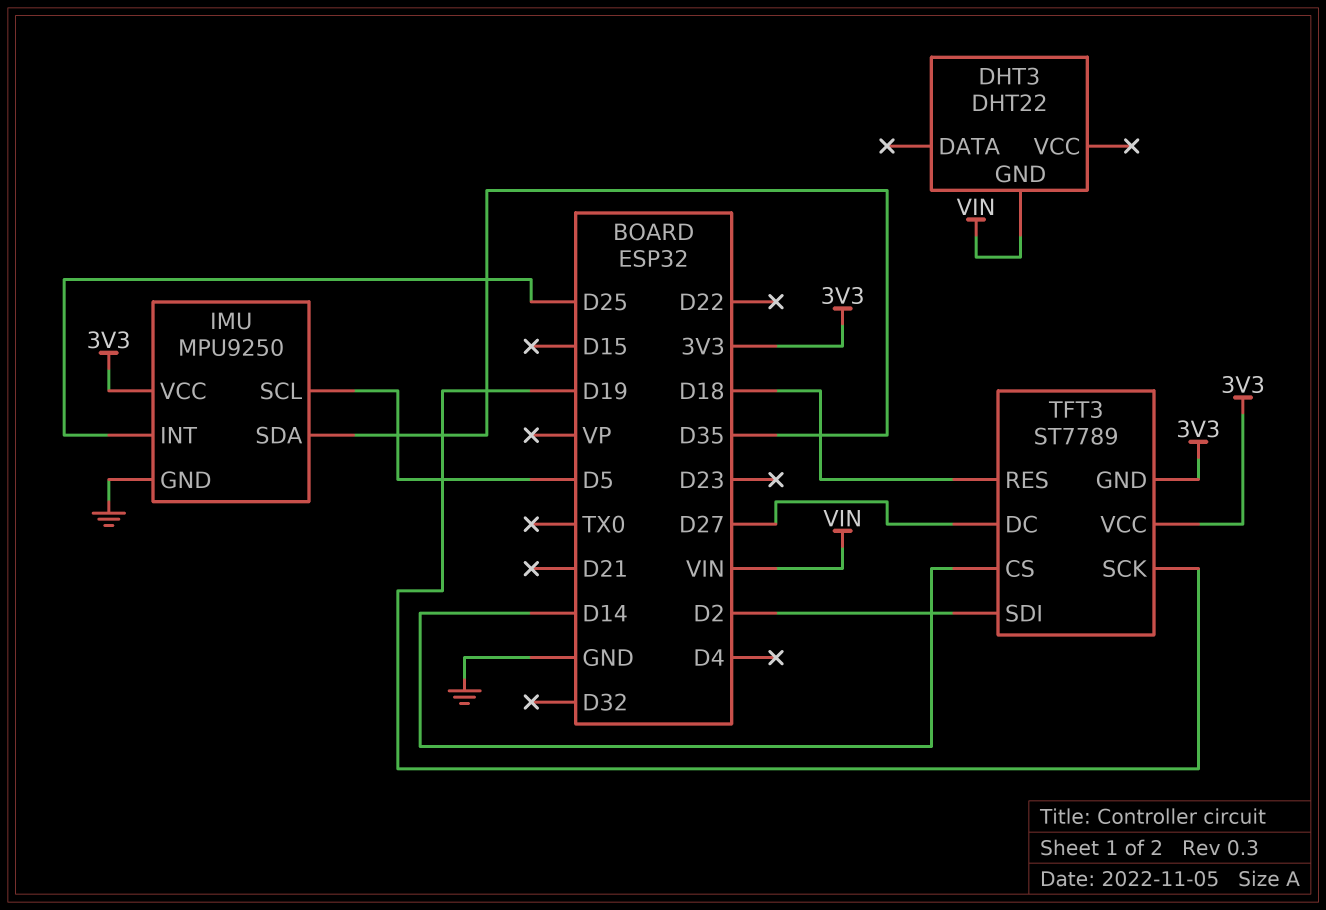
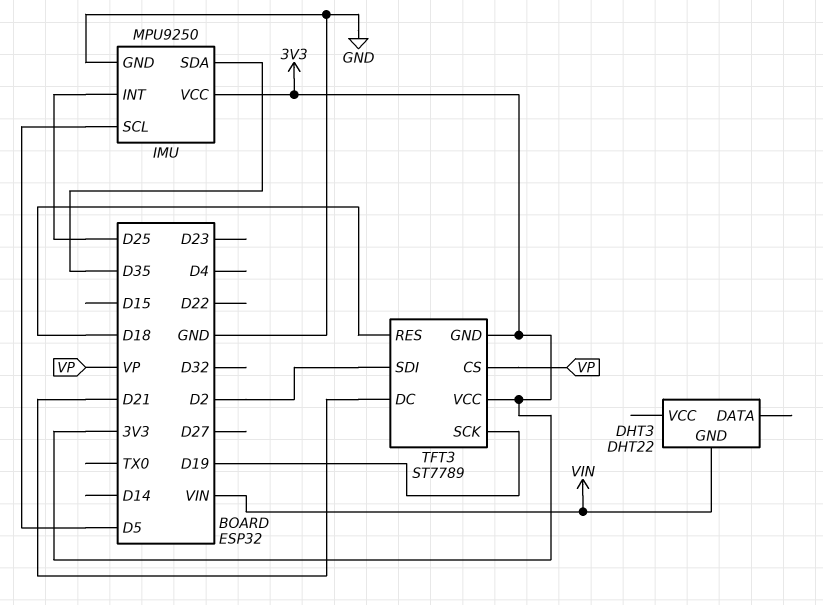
TFT3 pin CS: D14 -> VP
TFT3 pin DC: D27 -> D21

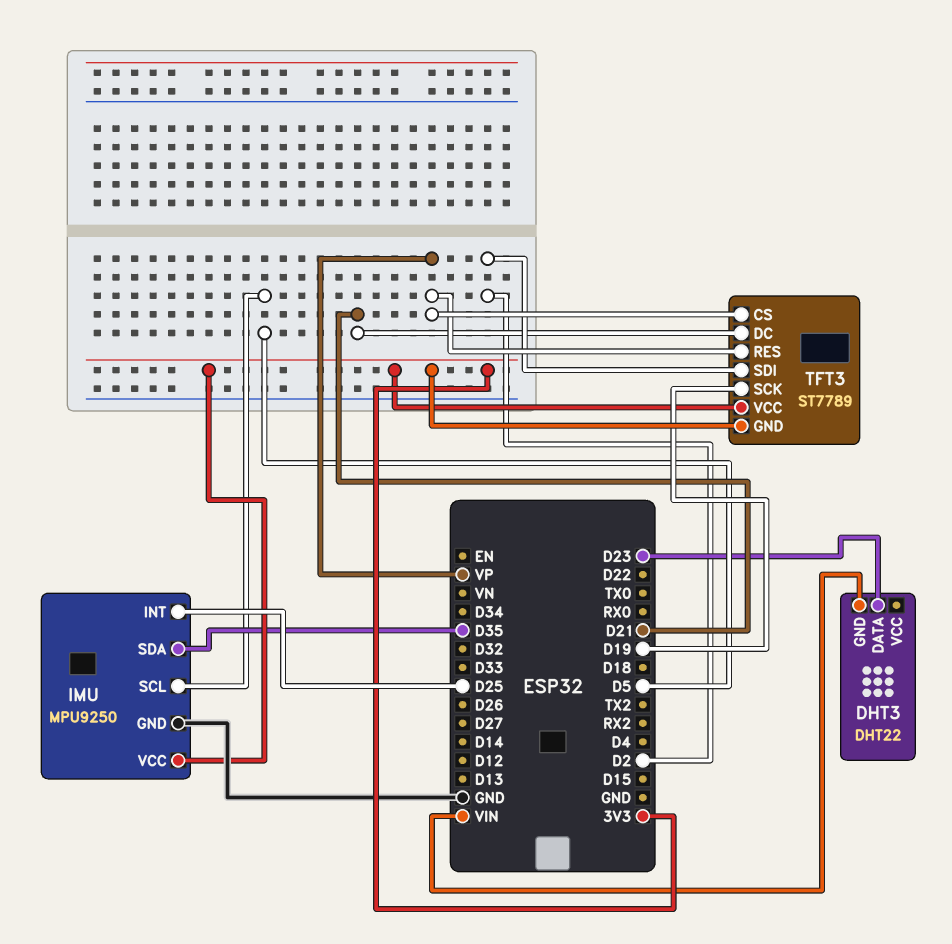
DHT3 pin DATA: none -> D23
TFT3 pin RES: D18 -> VP

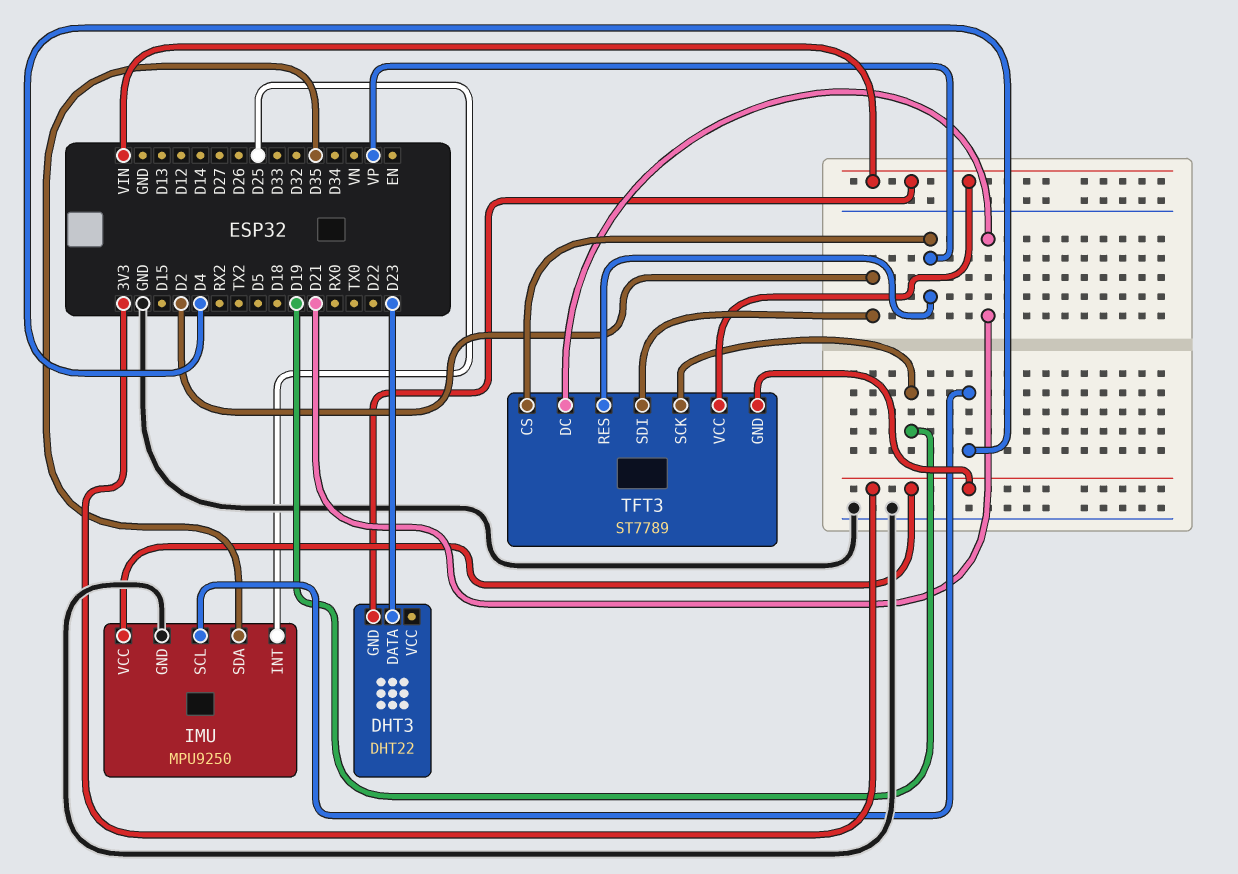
IMU pin SCL: D5 -> D4
TFT3 pin VCC: 3V3 -> VIN

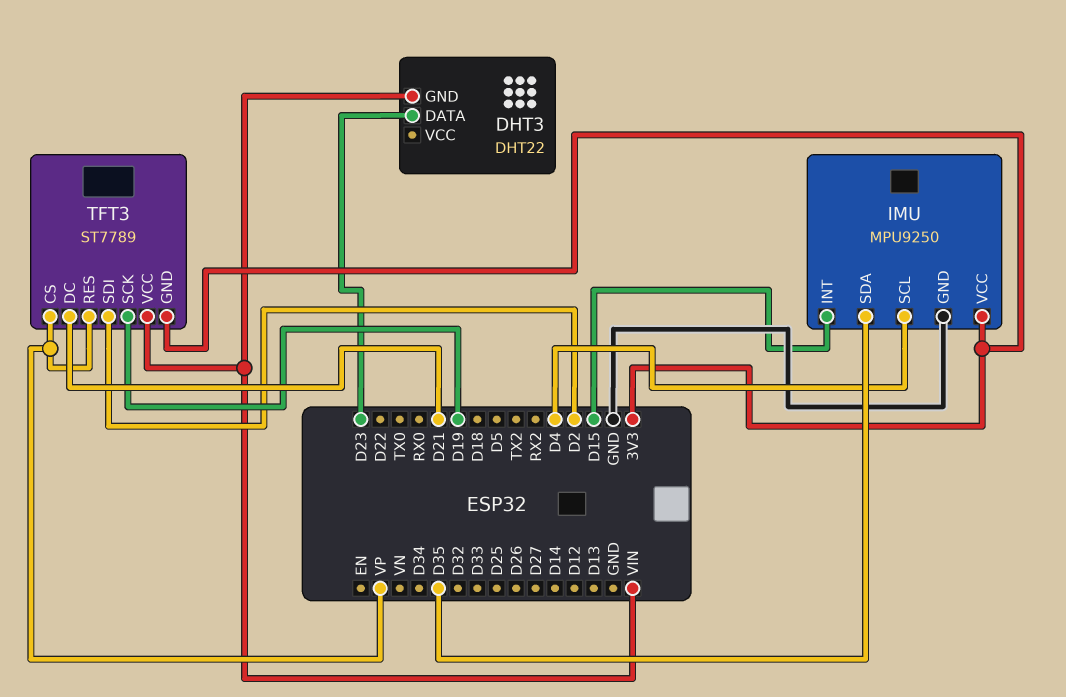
IMU pin INT: D25 -> D15

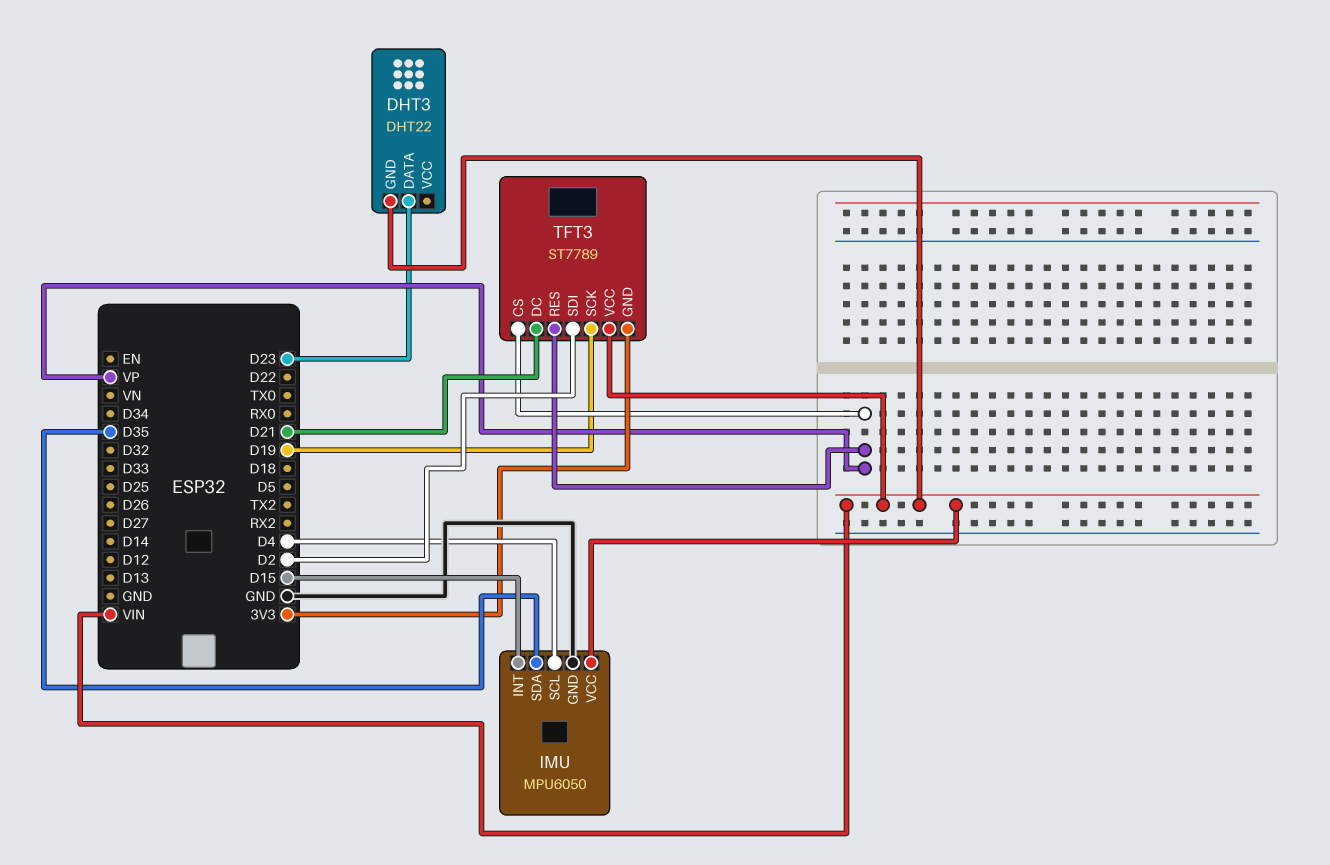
IMU: MPU9250 -> MPU6050
IMU pin VCC: 3V3 -> VIN

